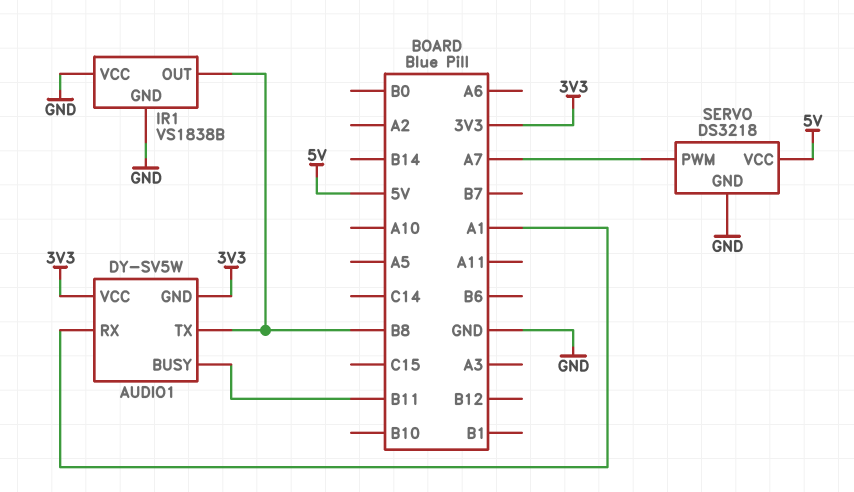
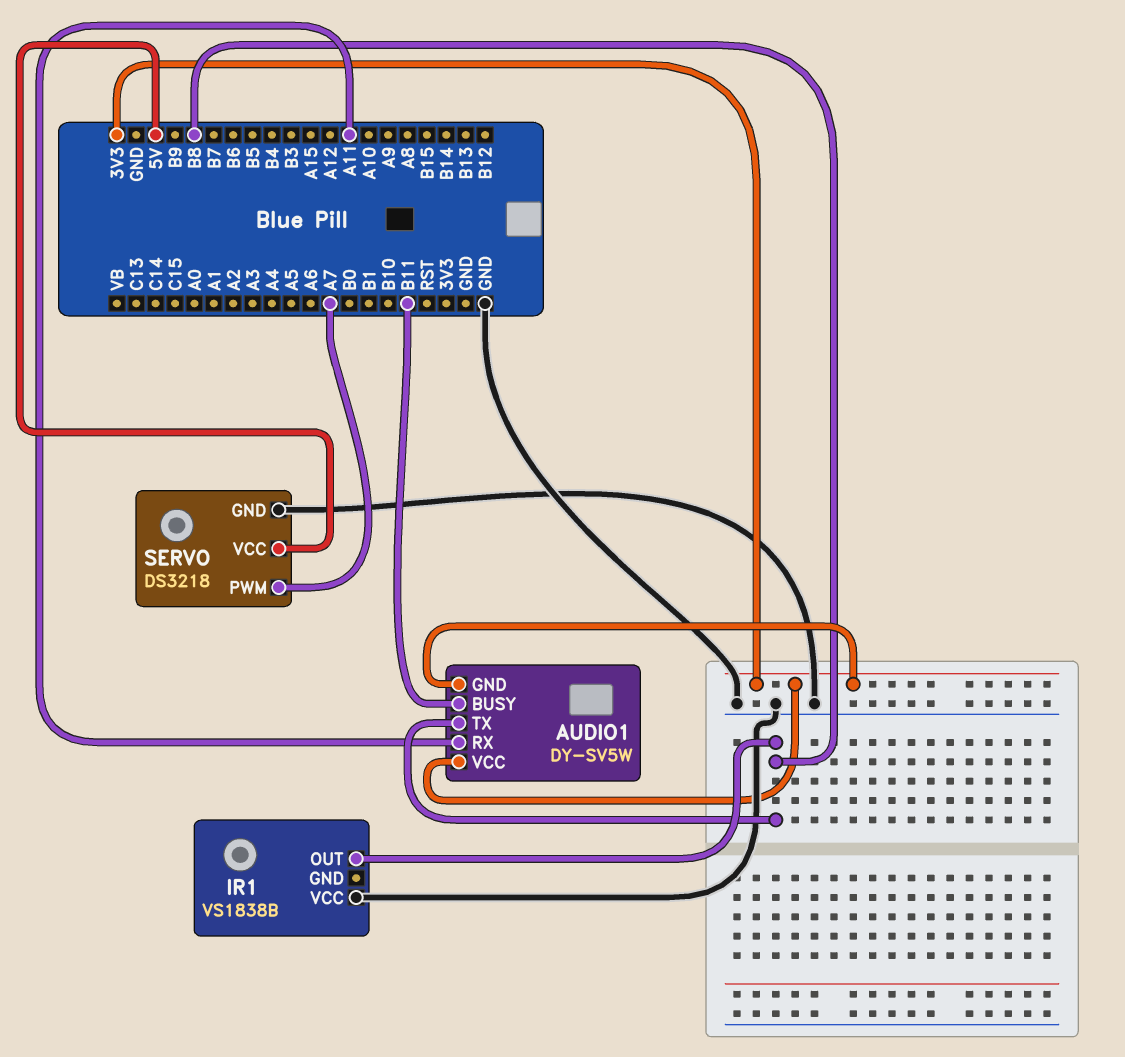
AUDIO1 pin RX: A1 -> A11
IR1 pin GND: GND -> none

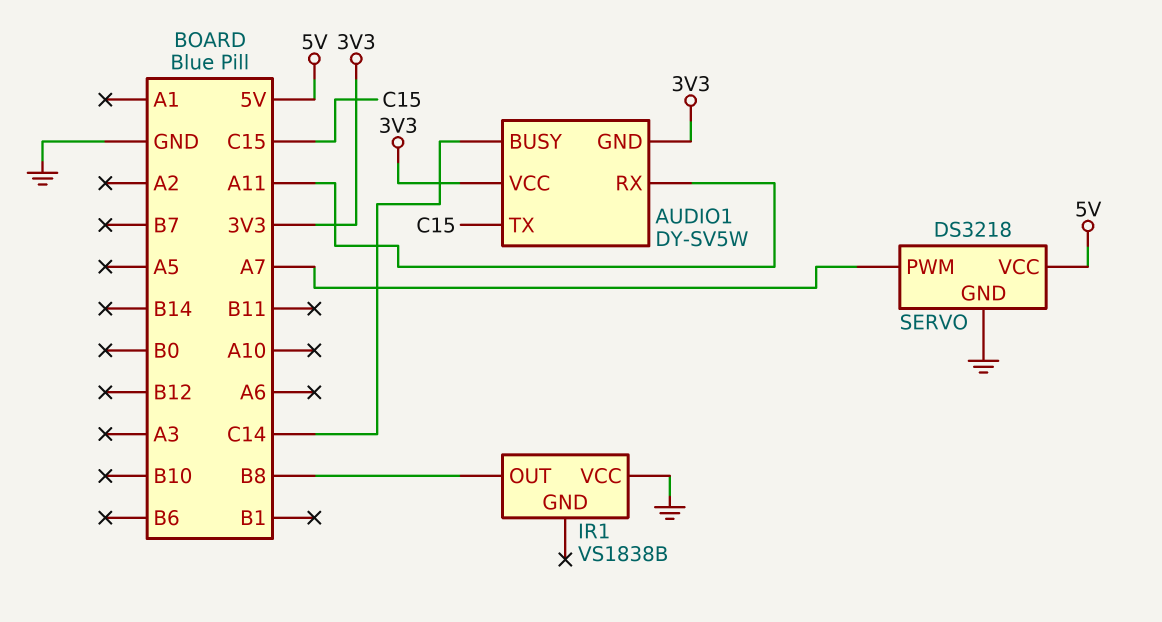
AUDIO1 pin BUSY: B11 -> C14
AUDIO1 pin TX: B8 -> C15

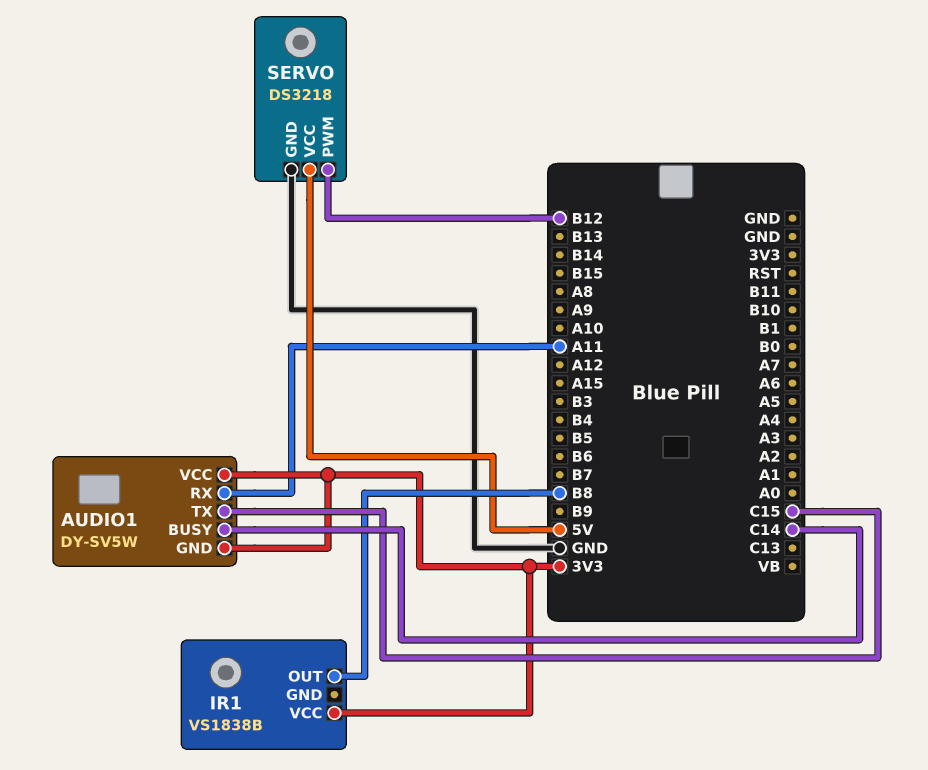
IR1 pin VCC: GND -> 3V3
SERVO pin PWM: A7 -> B12

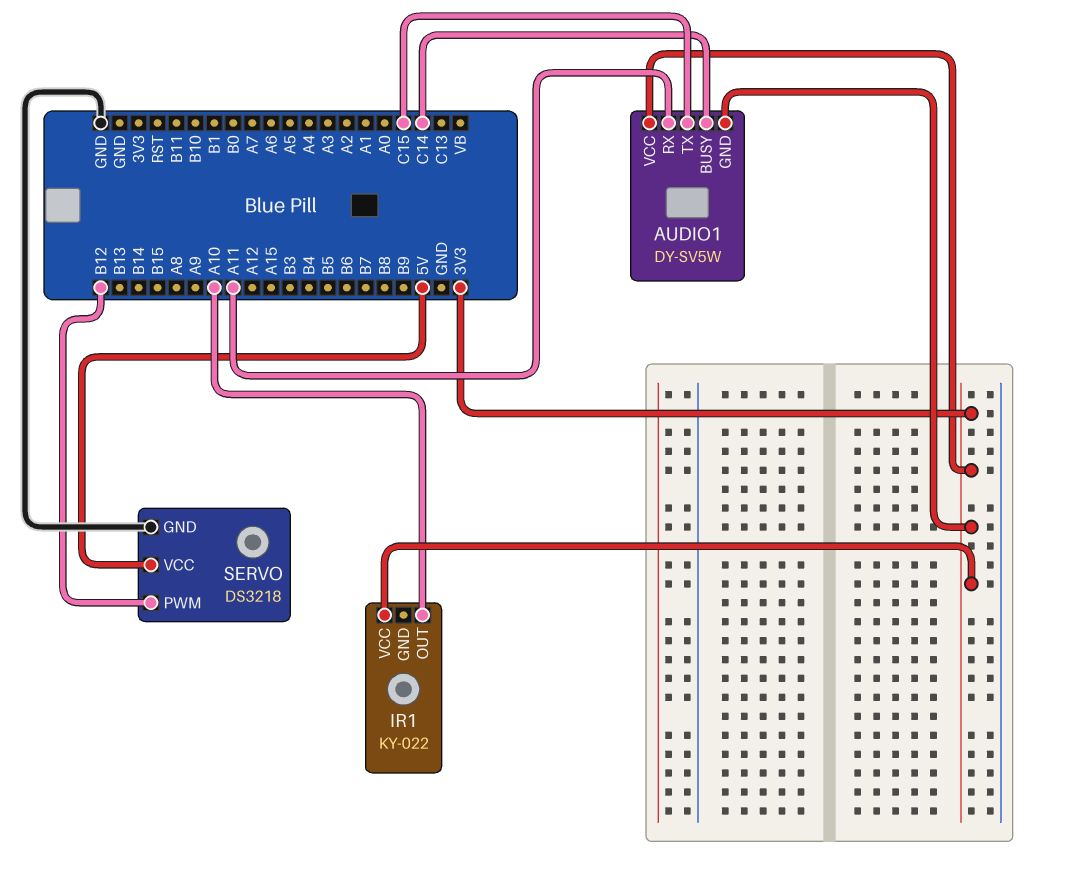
IR1: VS1838B -> KY-022
IR1 pin OUT: B8 -> A10

